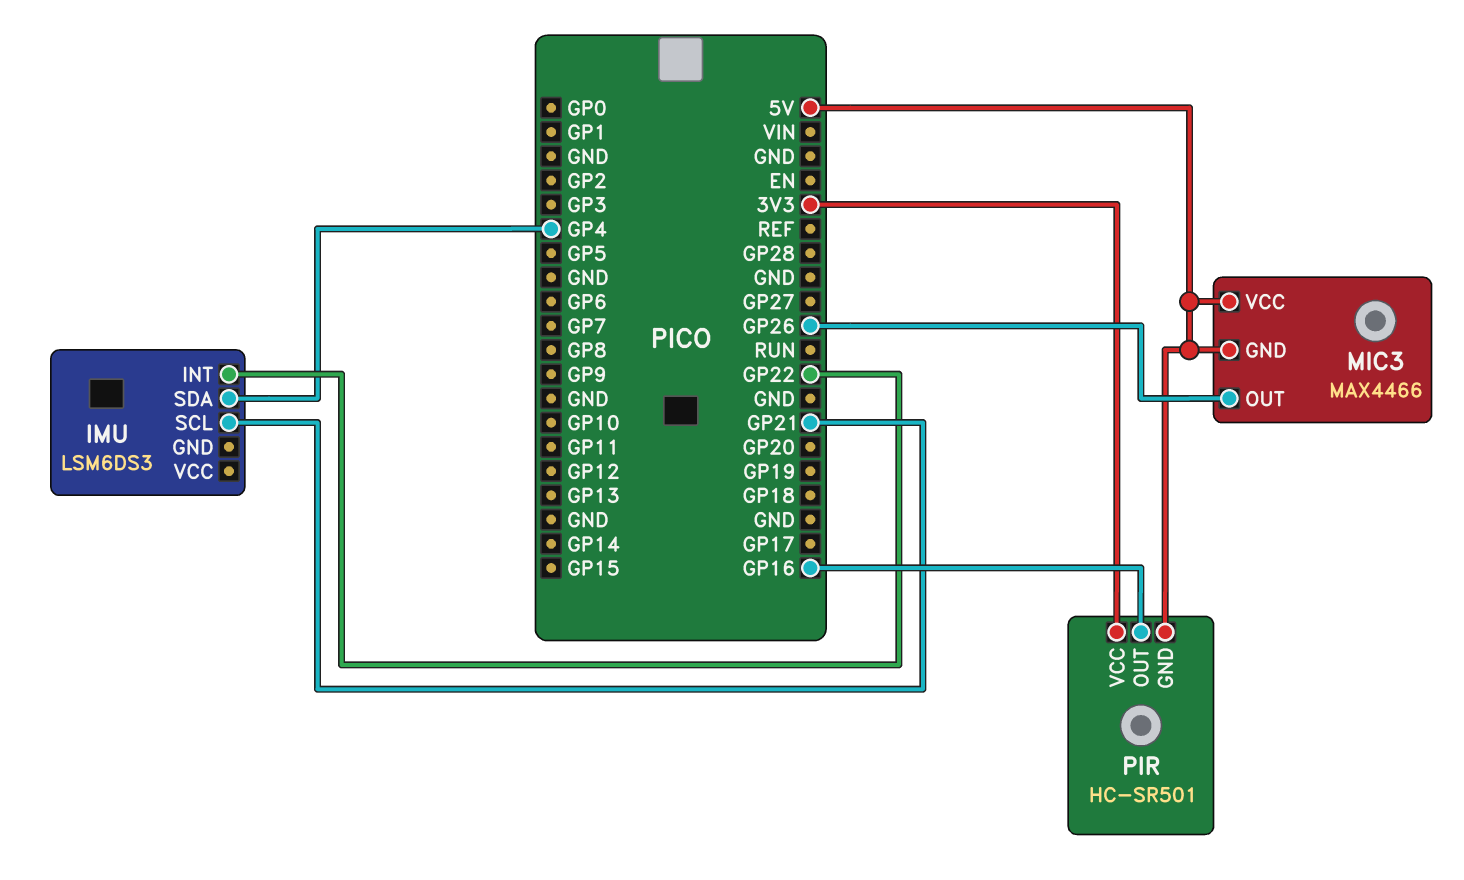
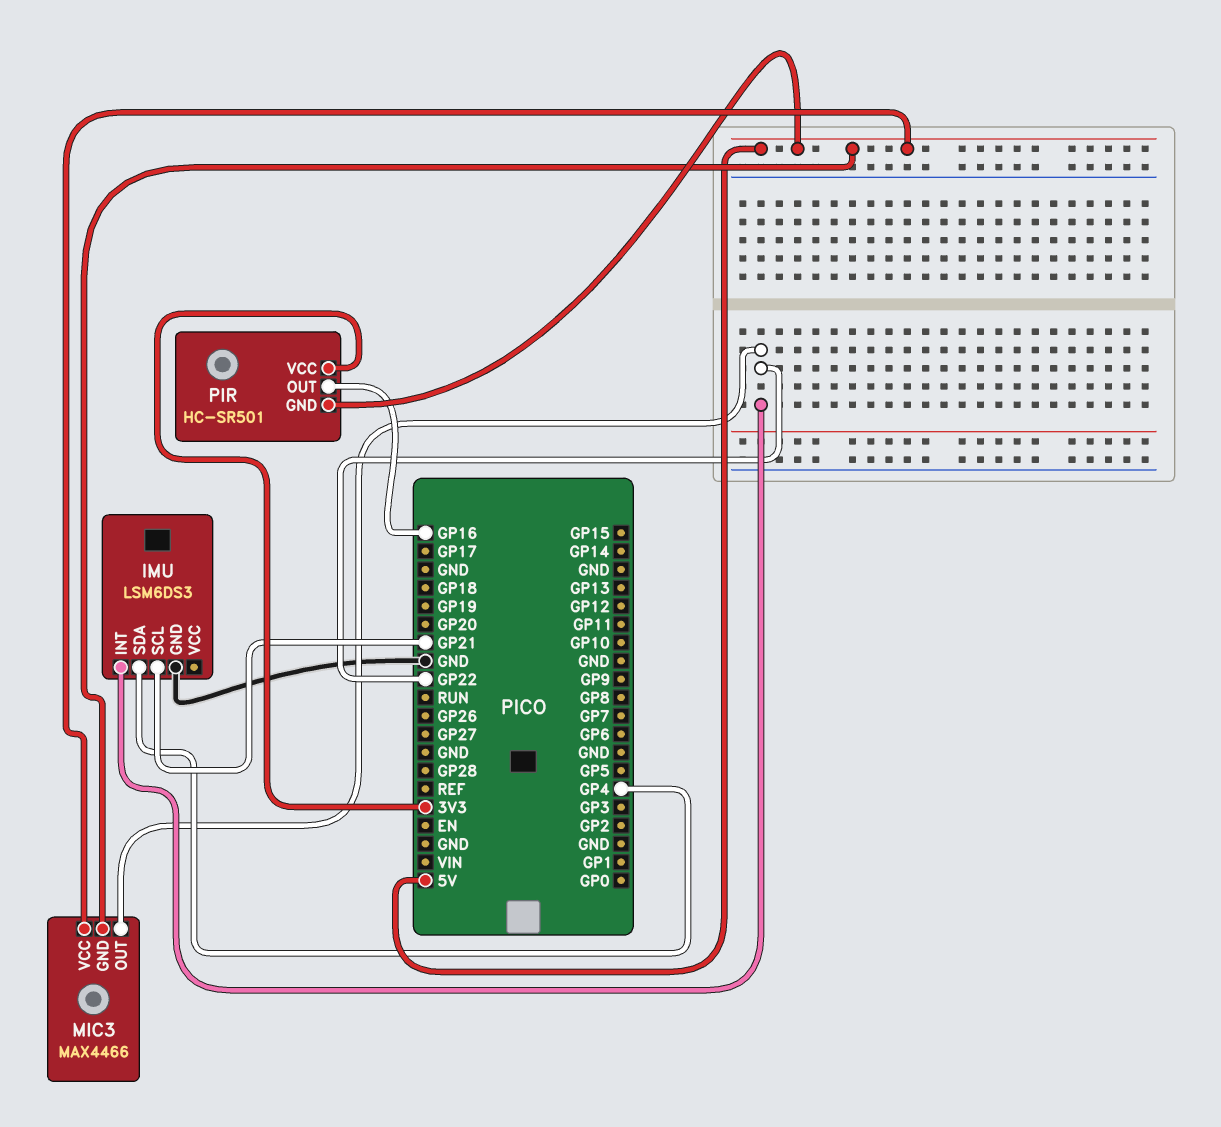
IMU pin GND: none -> GND
MIC3 pin OUT: GP26 -> GP22

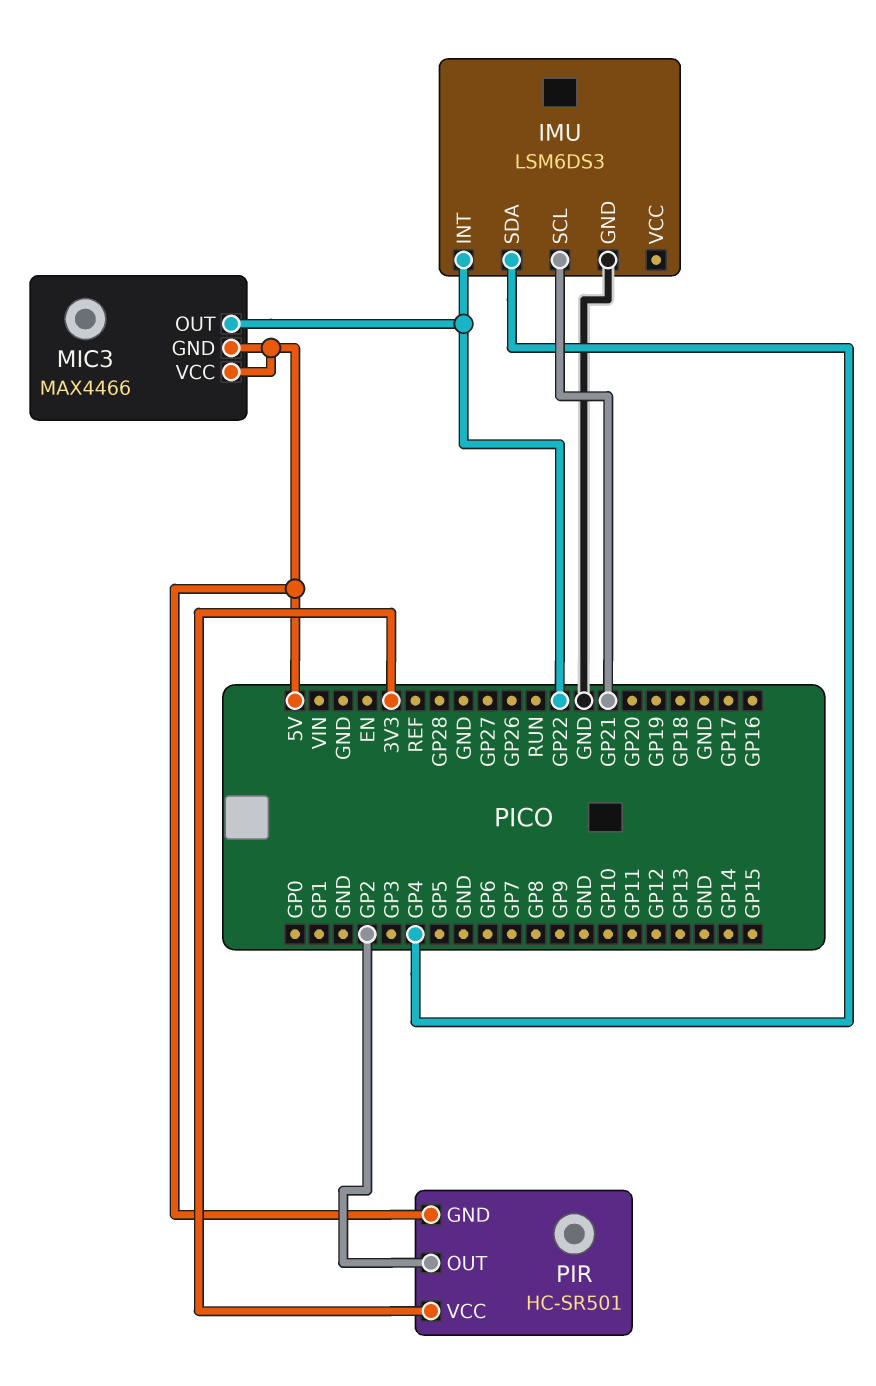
PIR pin OUT: GP16 -> GP2

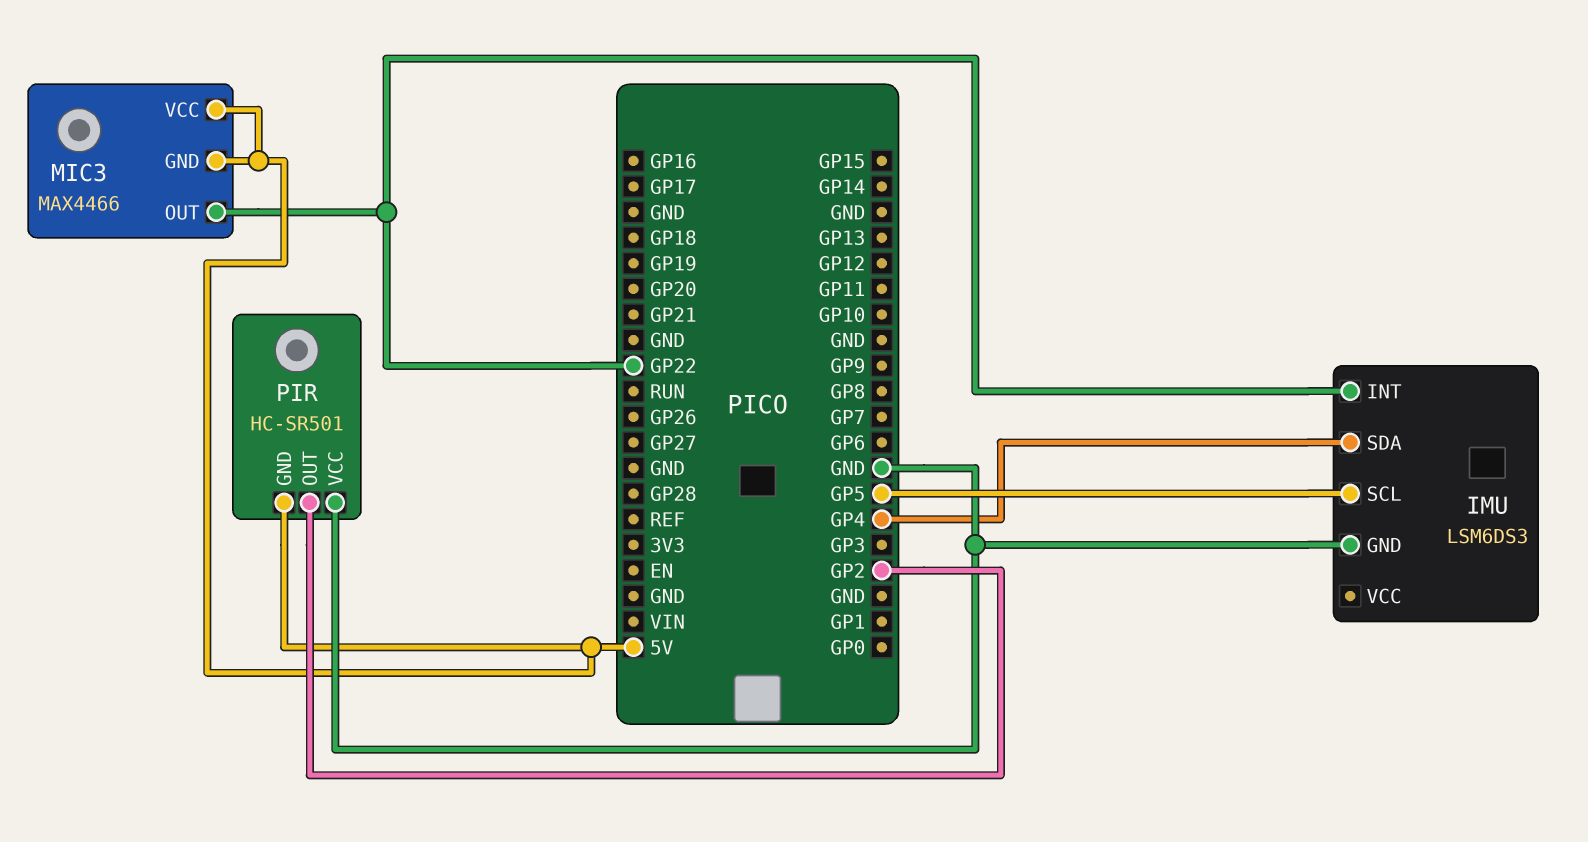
IMU pin SCL: GP21 -> GP5
PIR pin VCC: 3V3 -> GND

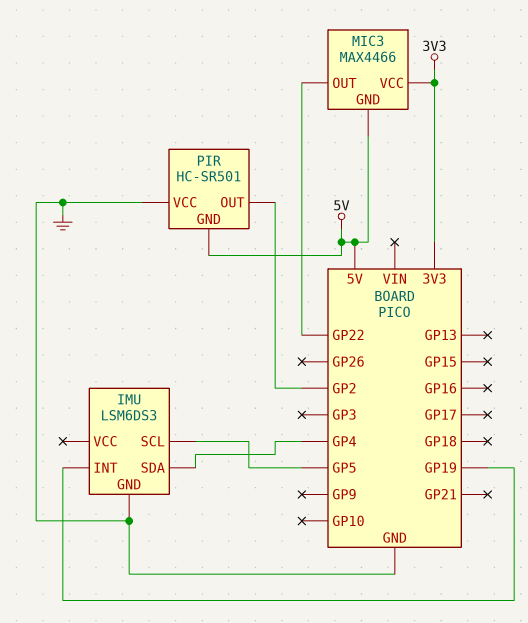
IMU pin INT: GP22 -> GP19
MIC3 pin VCC: 5V -> 3V3

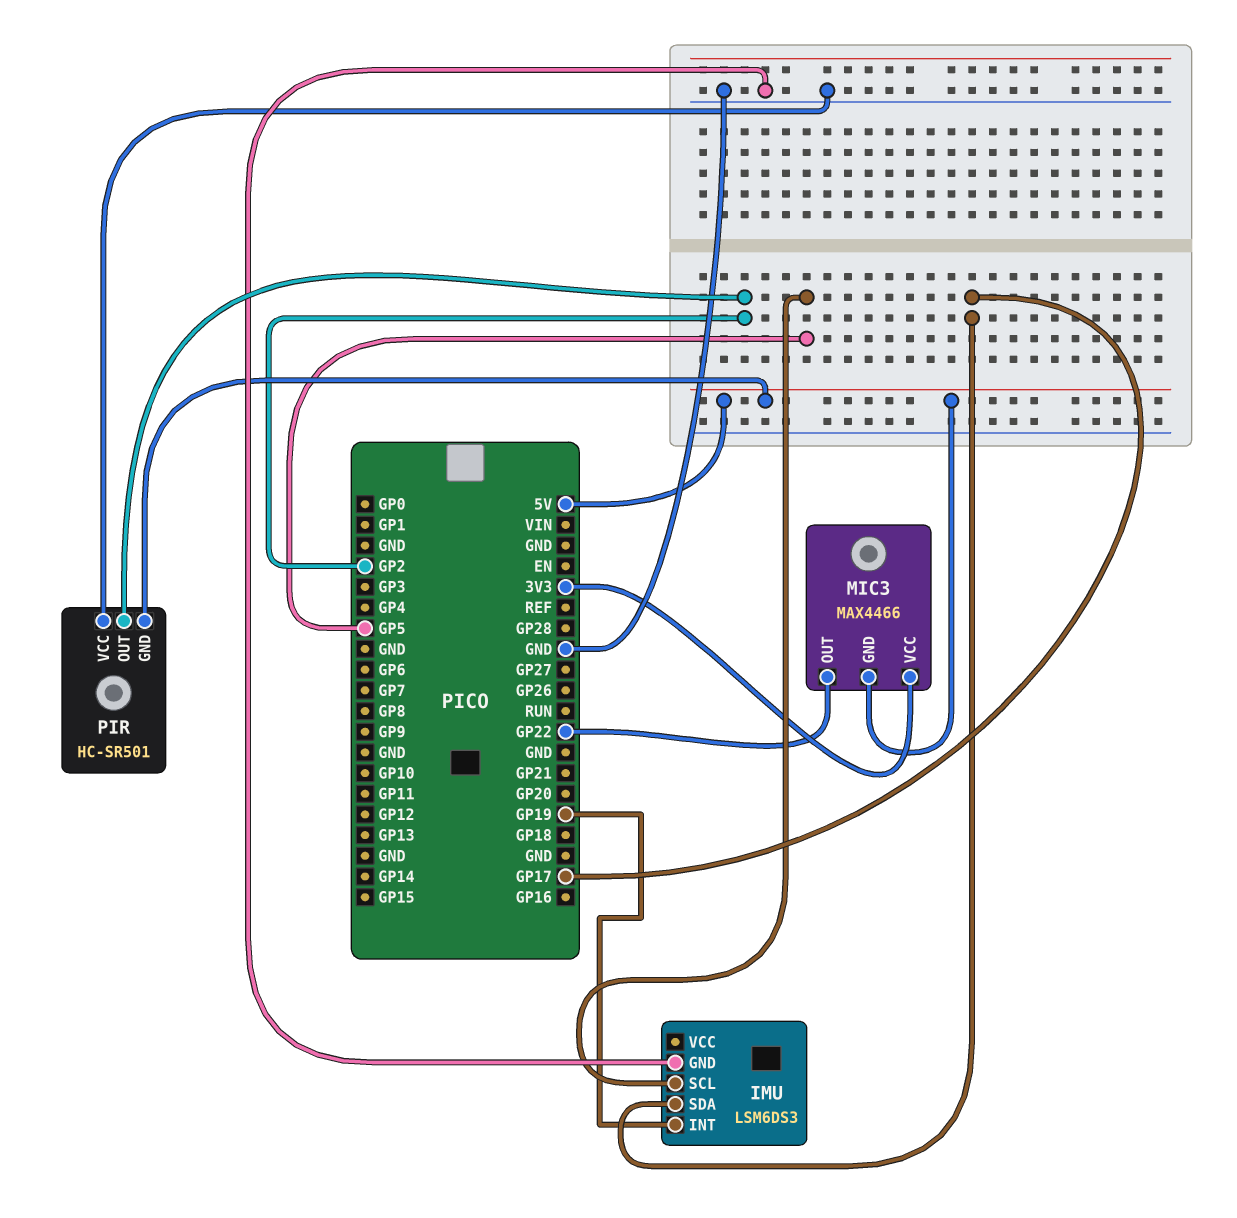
IMU pin SDA: GP4 -> GP17

